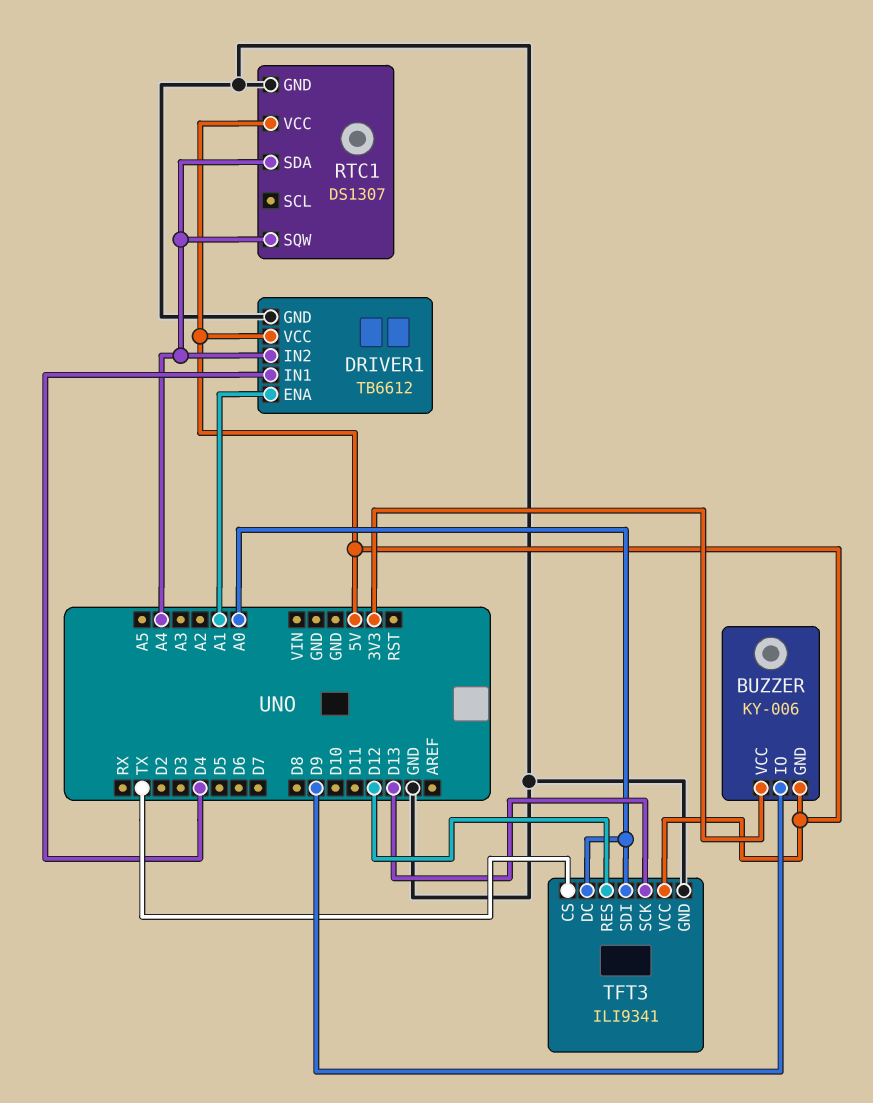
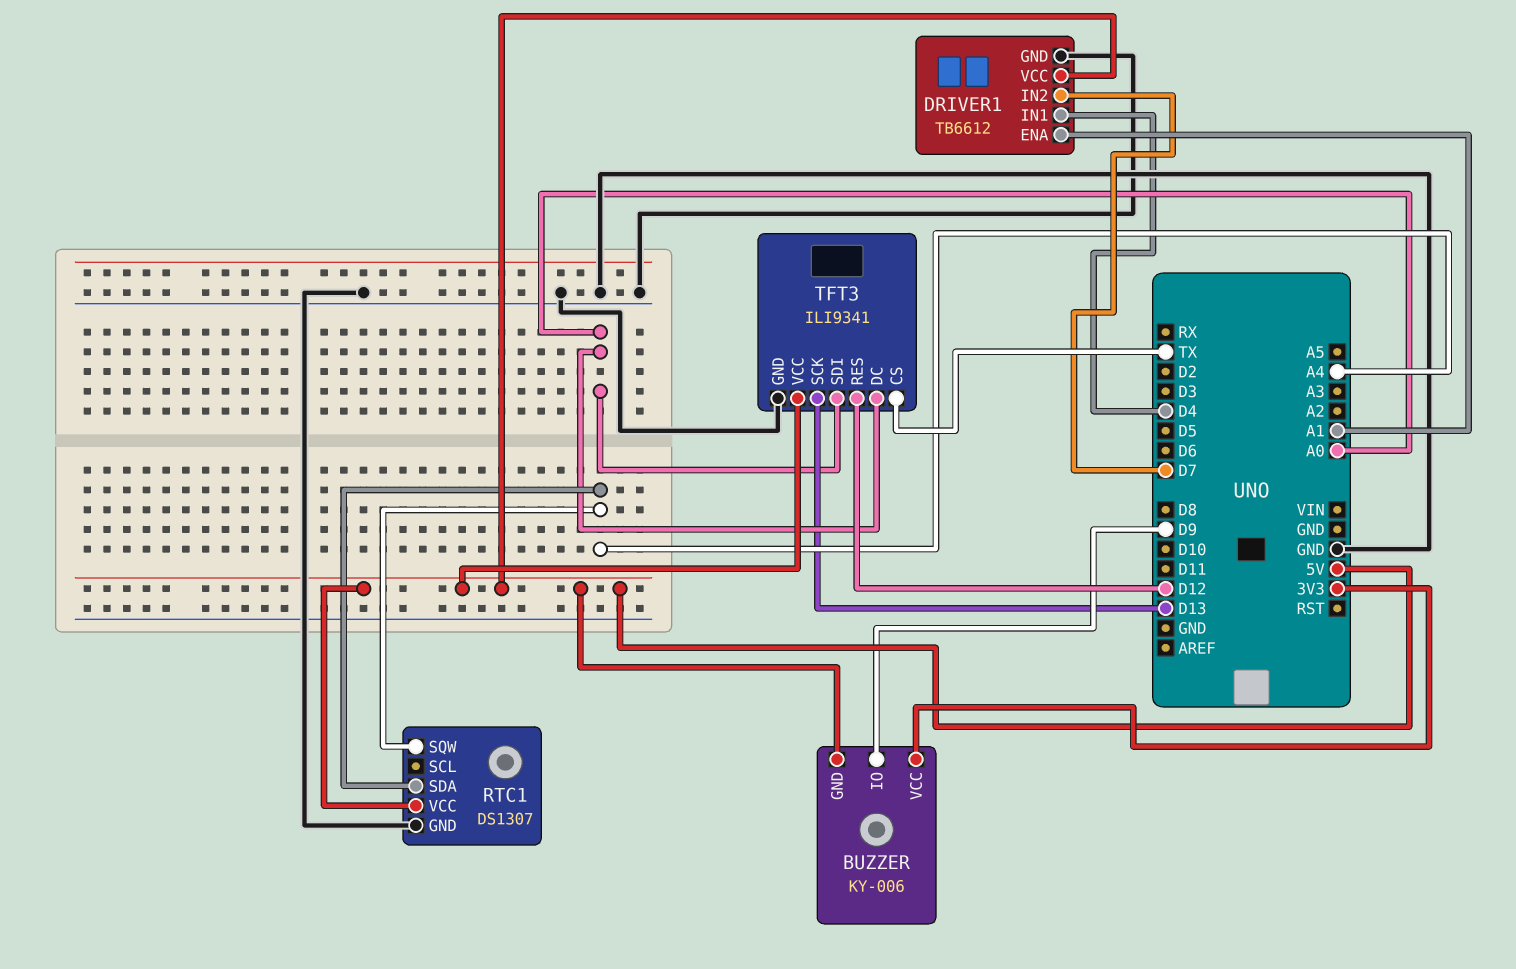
DRIVER1 pin IN2: A4 -> D7

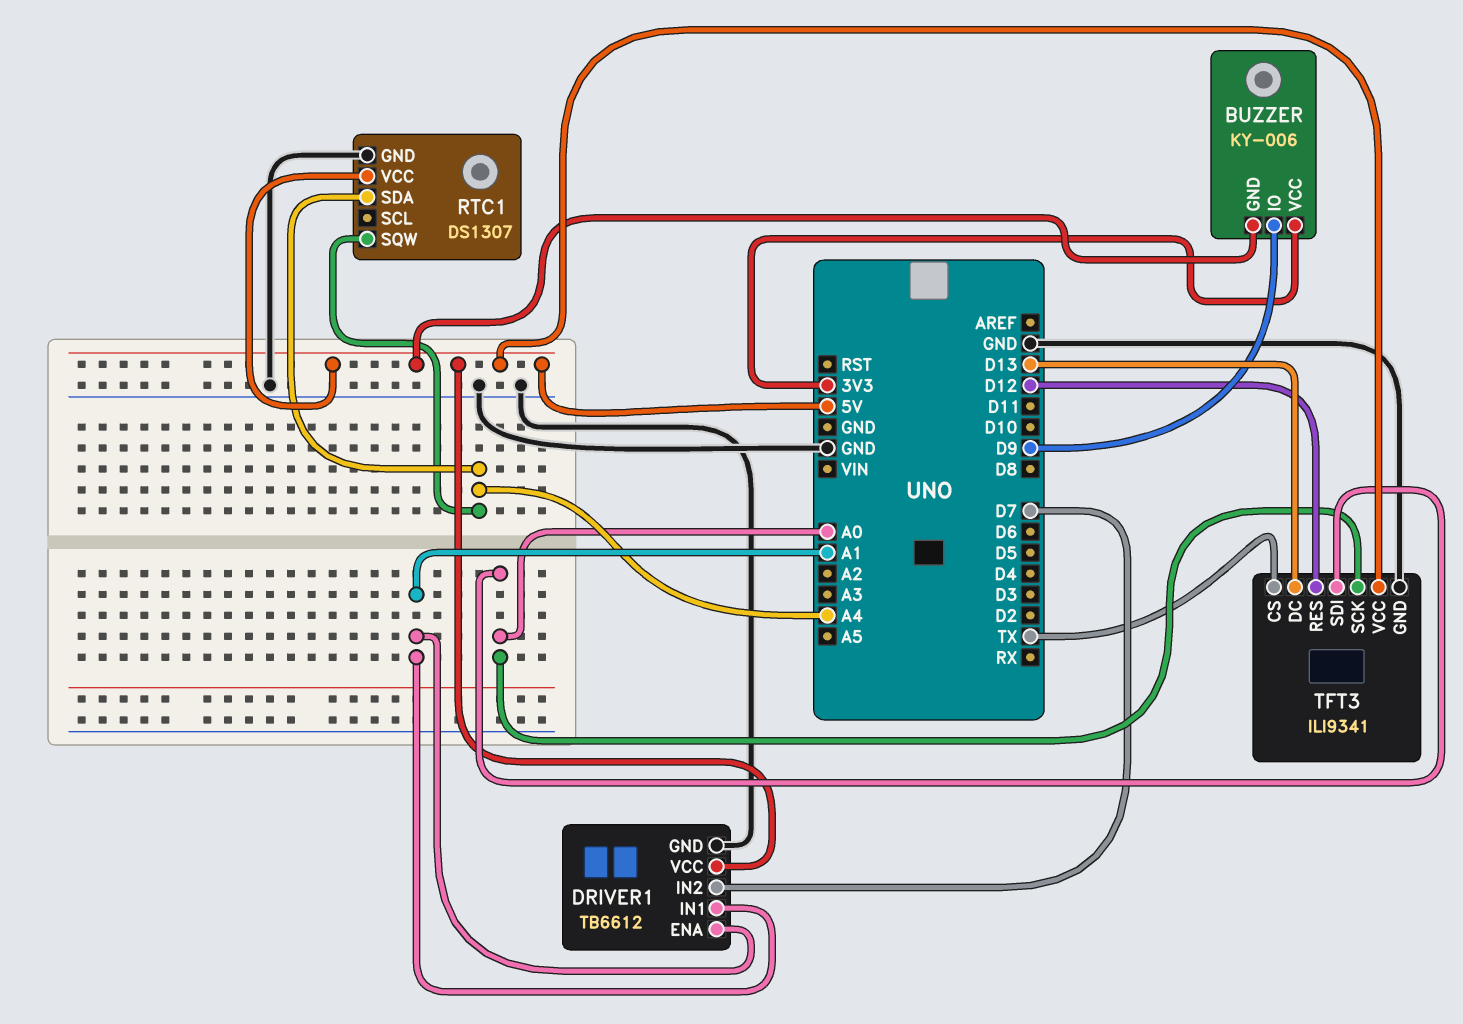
DRIVER1 pin IN1: D4 -> A1
TFT3 pin DC: A0 -> D13
TFT3 pin SCK: D13 -> A0

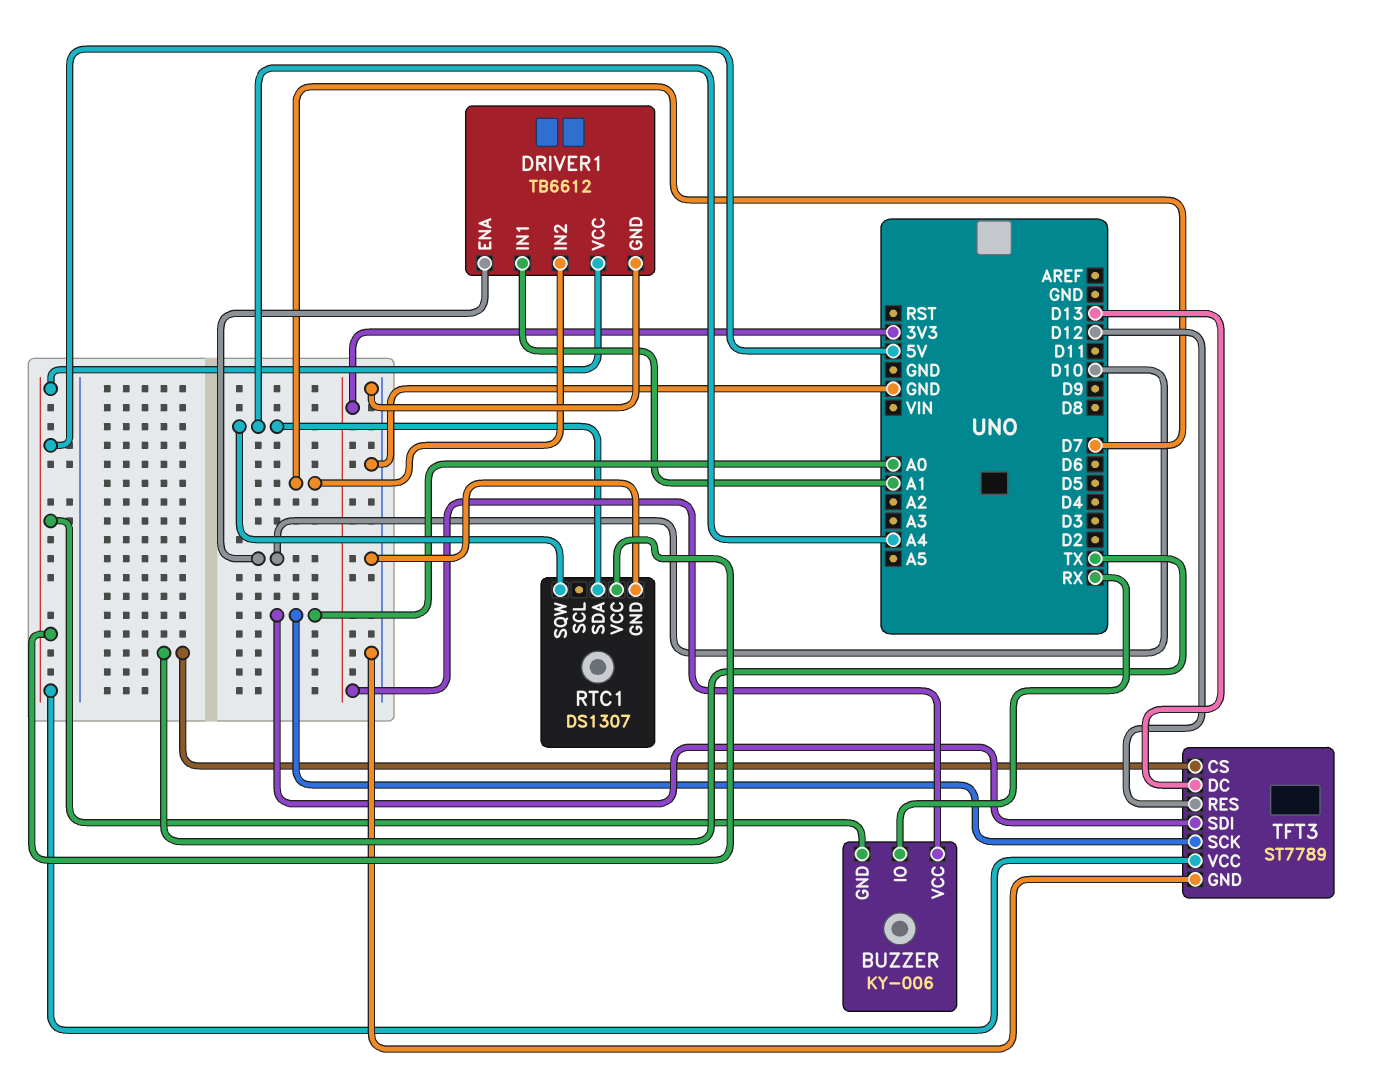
BUZZER pin IO: D9 -> RX
DRIVER1 pin ENA: A1 -> D10
TFT3: ILI9341 -> ST7789

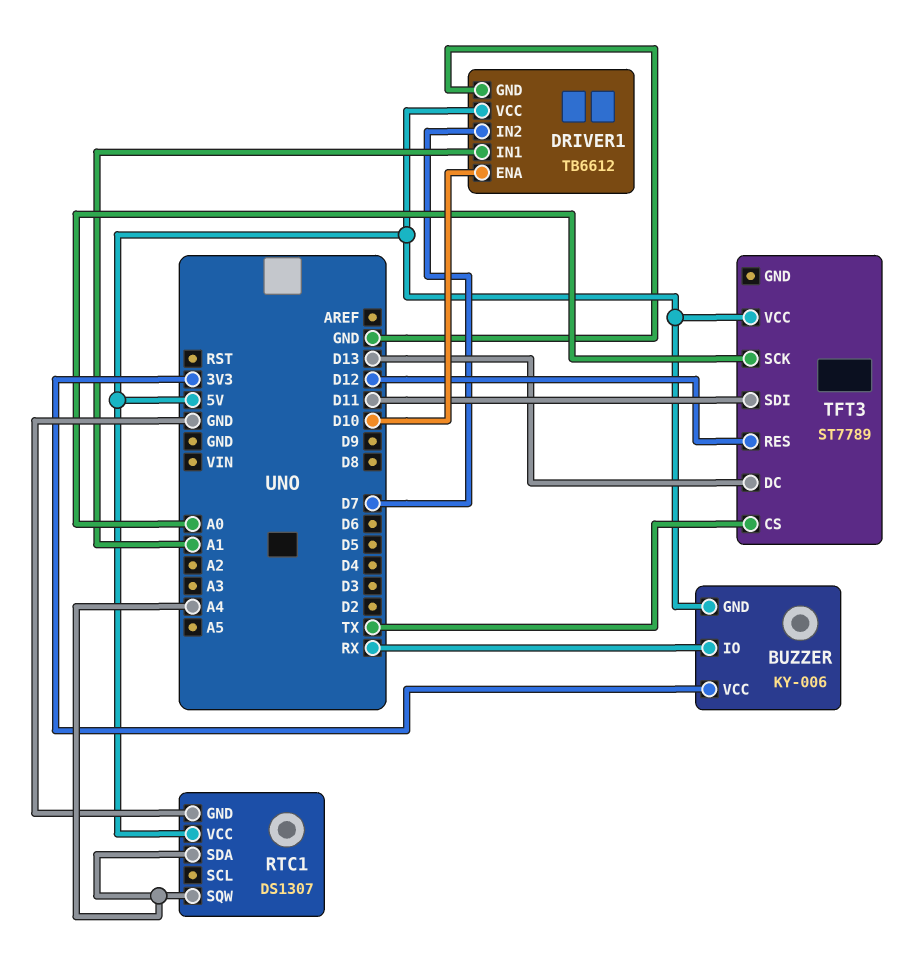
TFT3 pin GND: GND -> none
TFT3 pin SDI: A0 -> D11

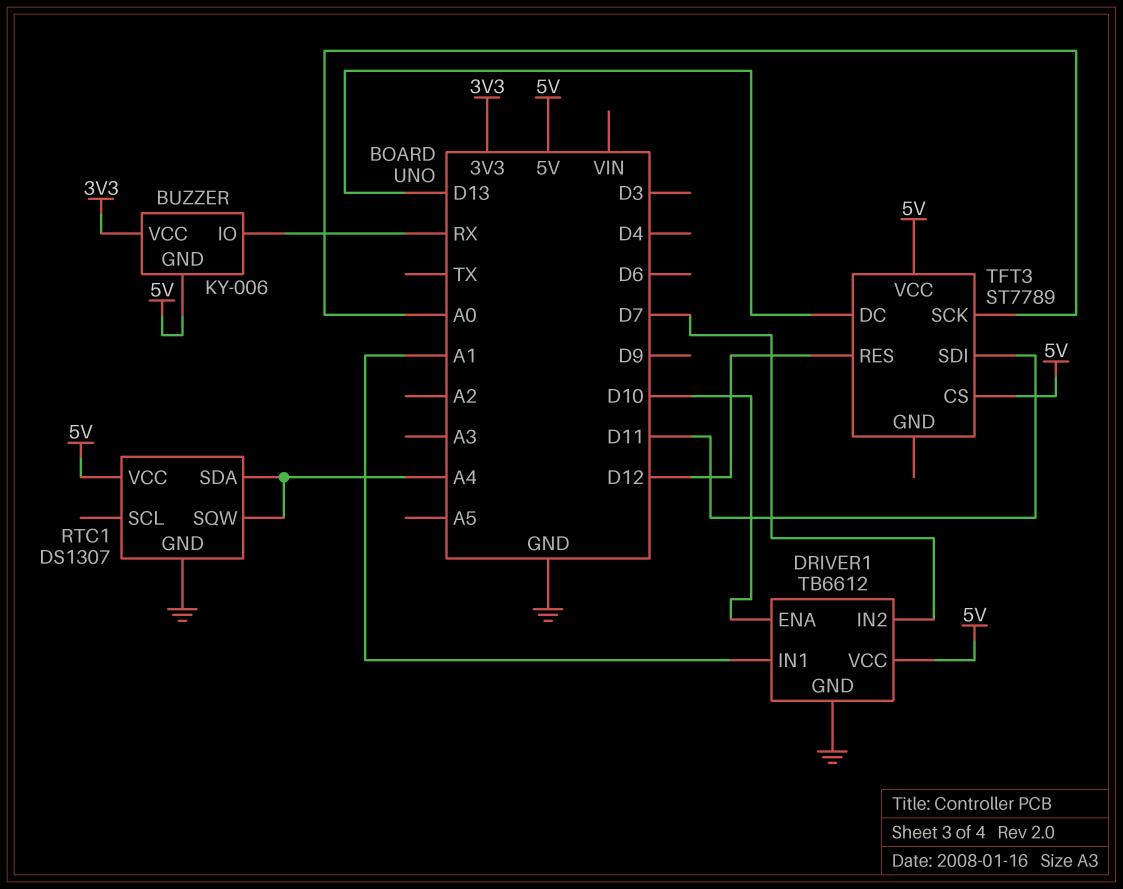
TFT3 pin CS: TX -> 5V

